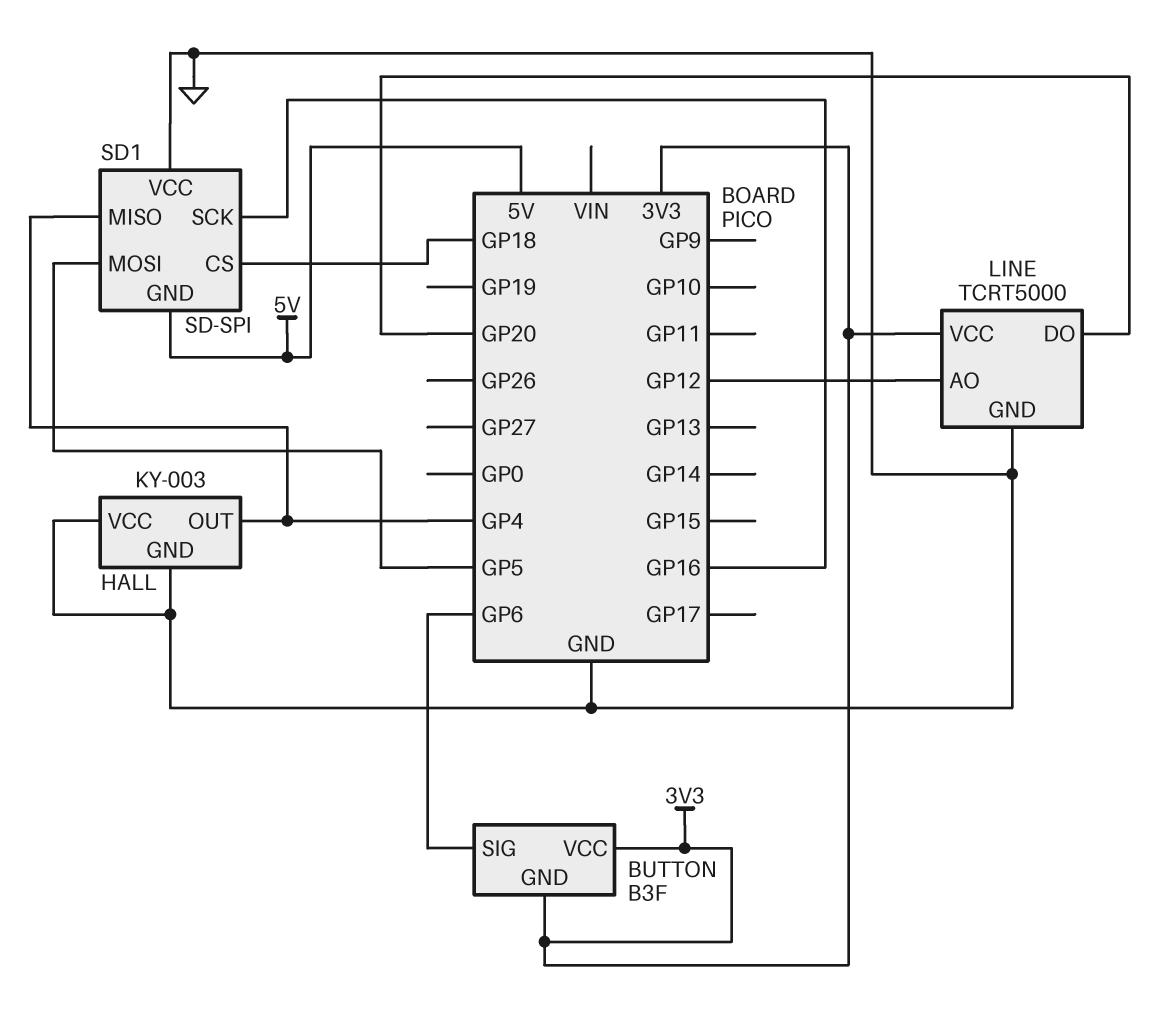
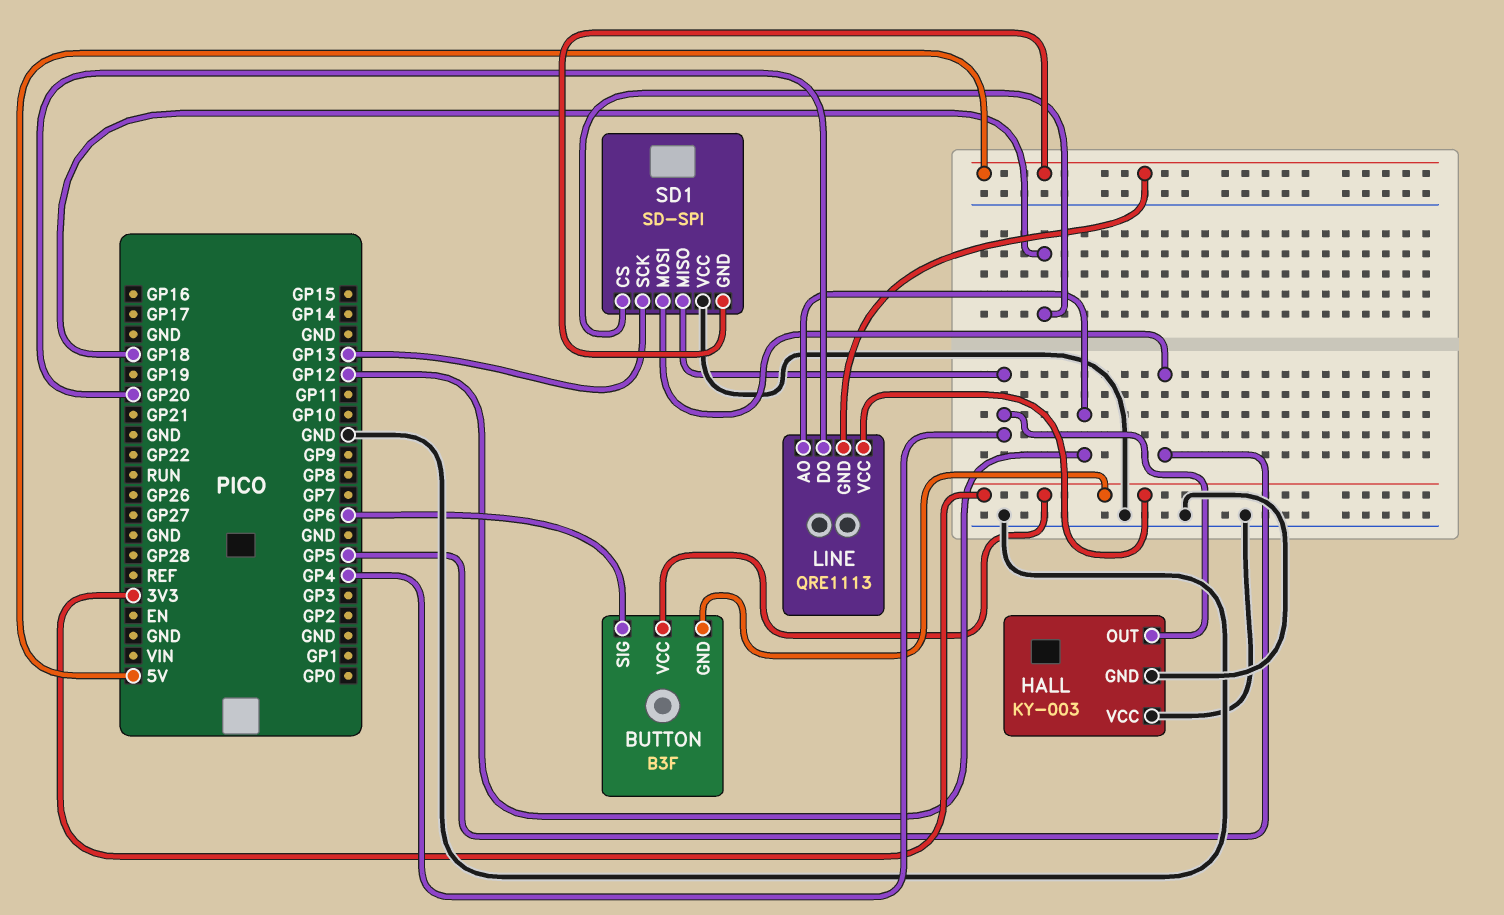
LINE: TCRT5000 -> QRE1113
LINE pin GND: GND -> 5V
SD1 pin SCK: GP16 -> GP13

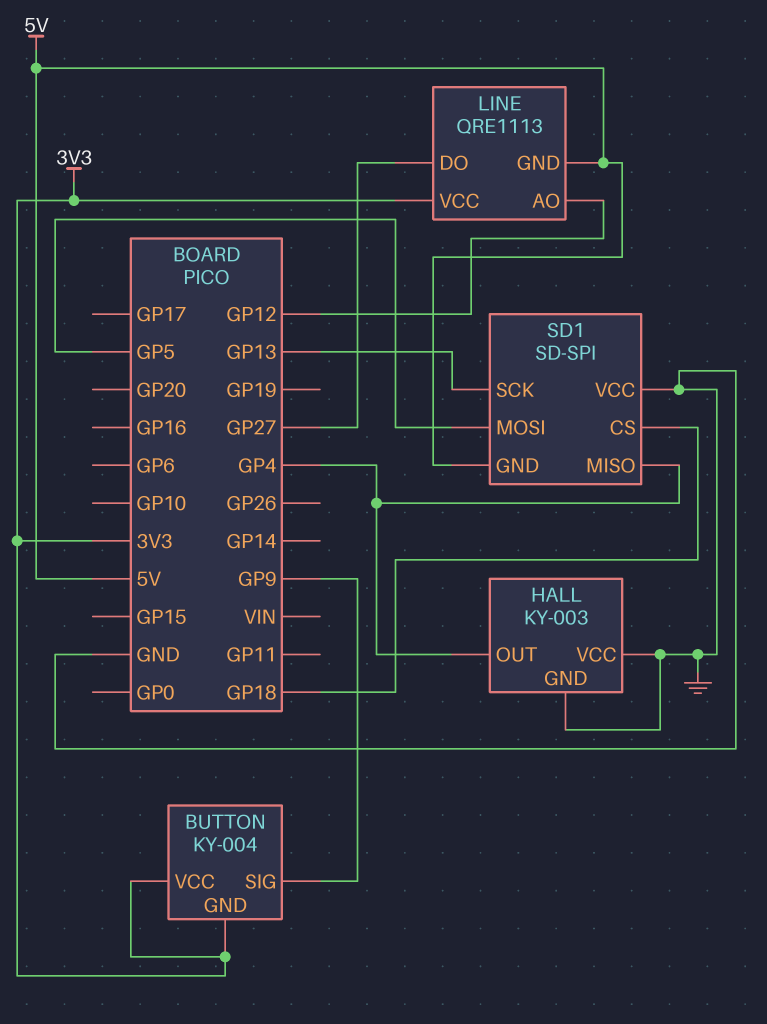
BUTTON: B3F -> KY-004
BUTTON pin SIG: GP6 -> GP9
LINE pin DO: GP20 -> GP27

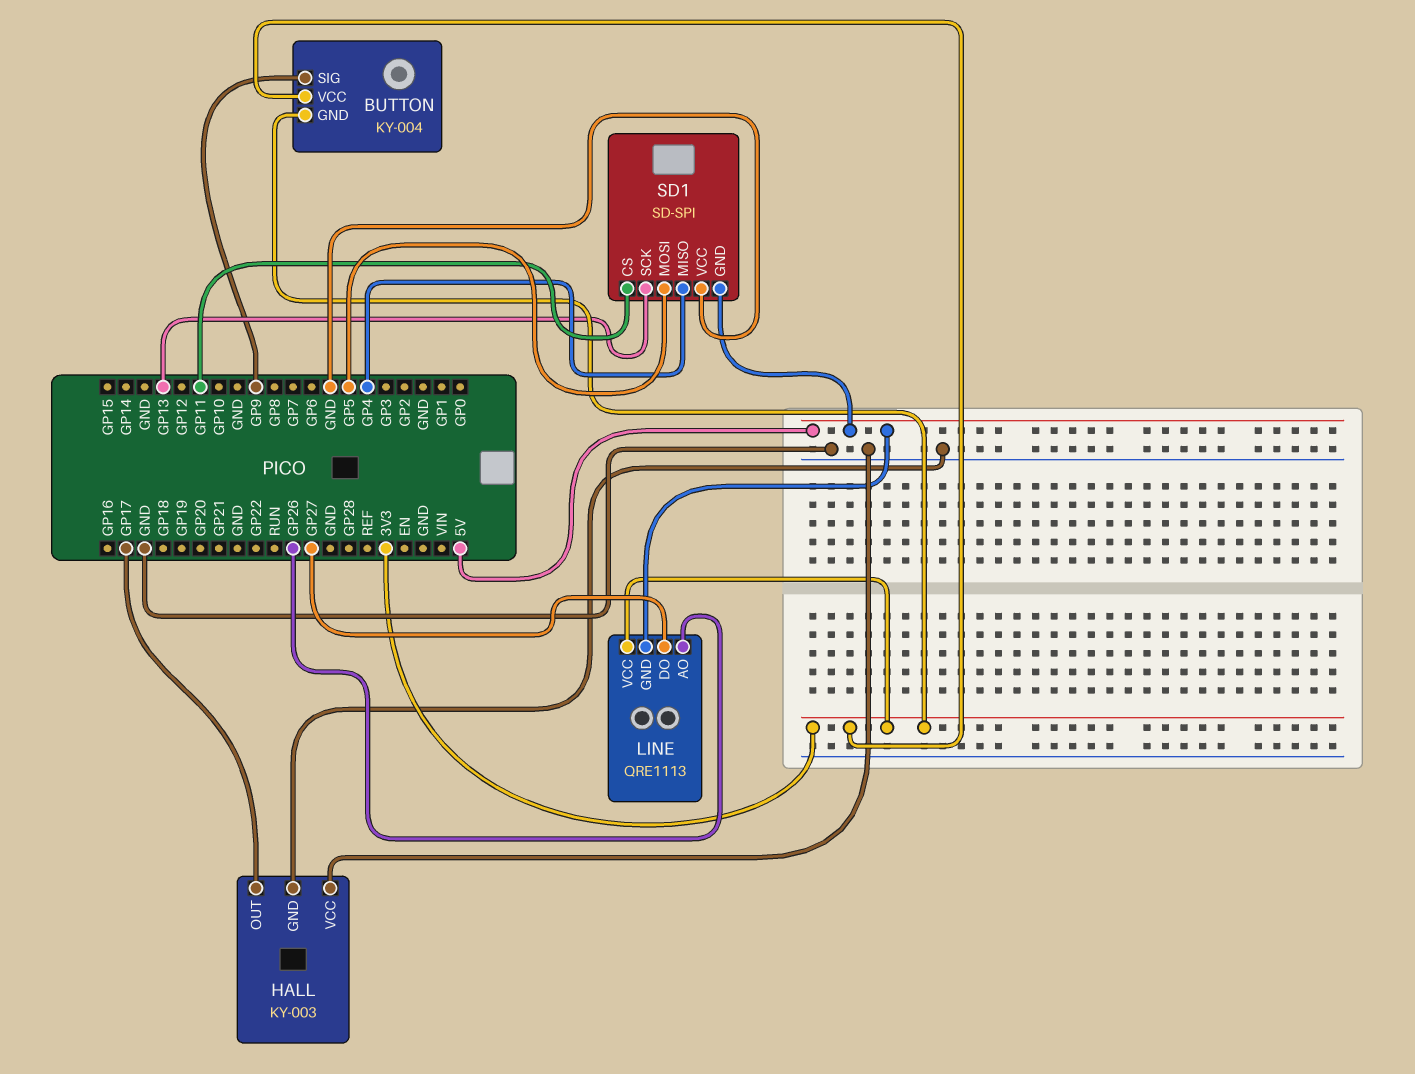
HALL pin OUT: GP4 -> GP17
LINE pin AO: GP12 -> GP26
SD1 pin CS: GP18 -> GP11

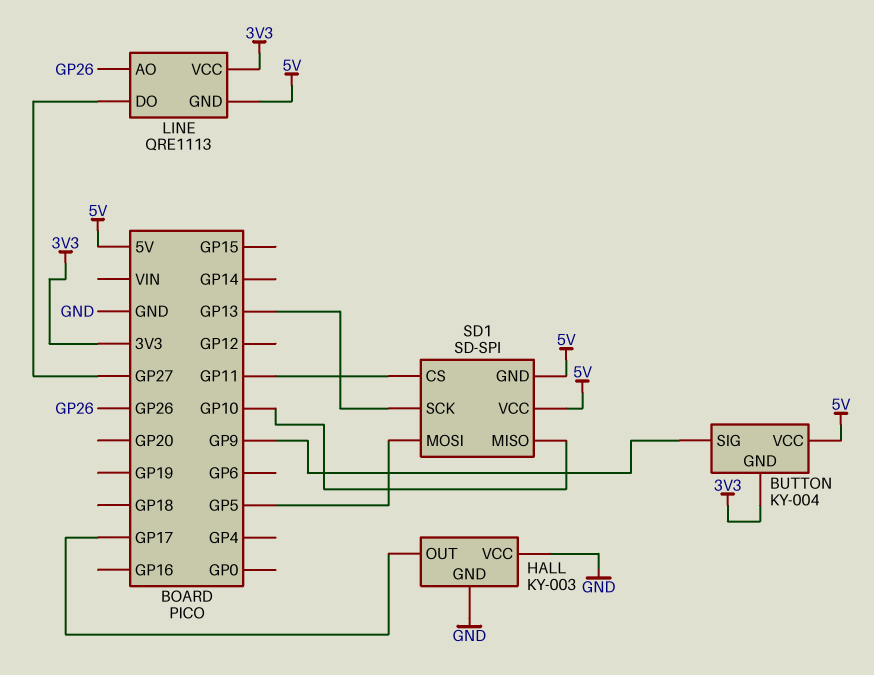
BUTTON pin VCC: 3V3 -> 5V
SD1 pin MISO: GP4 -> GP10
SD1 pin VCC: GND -> 5V

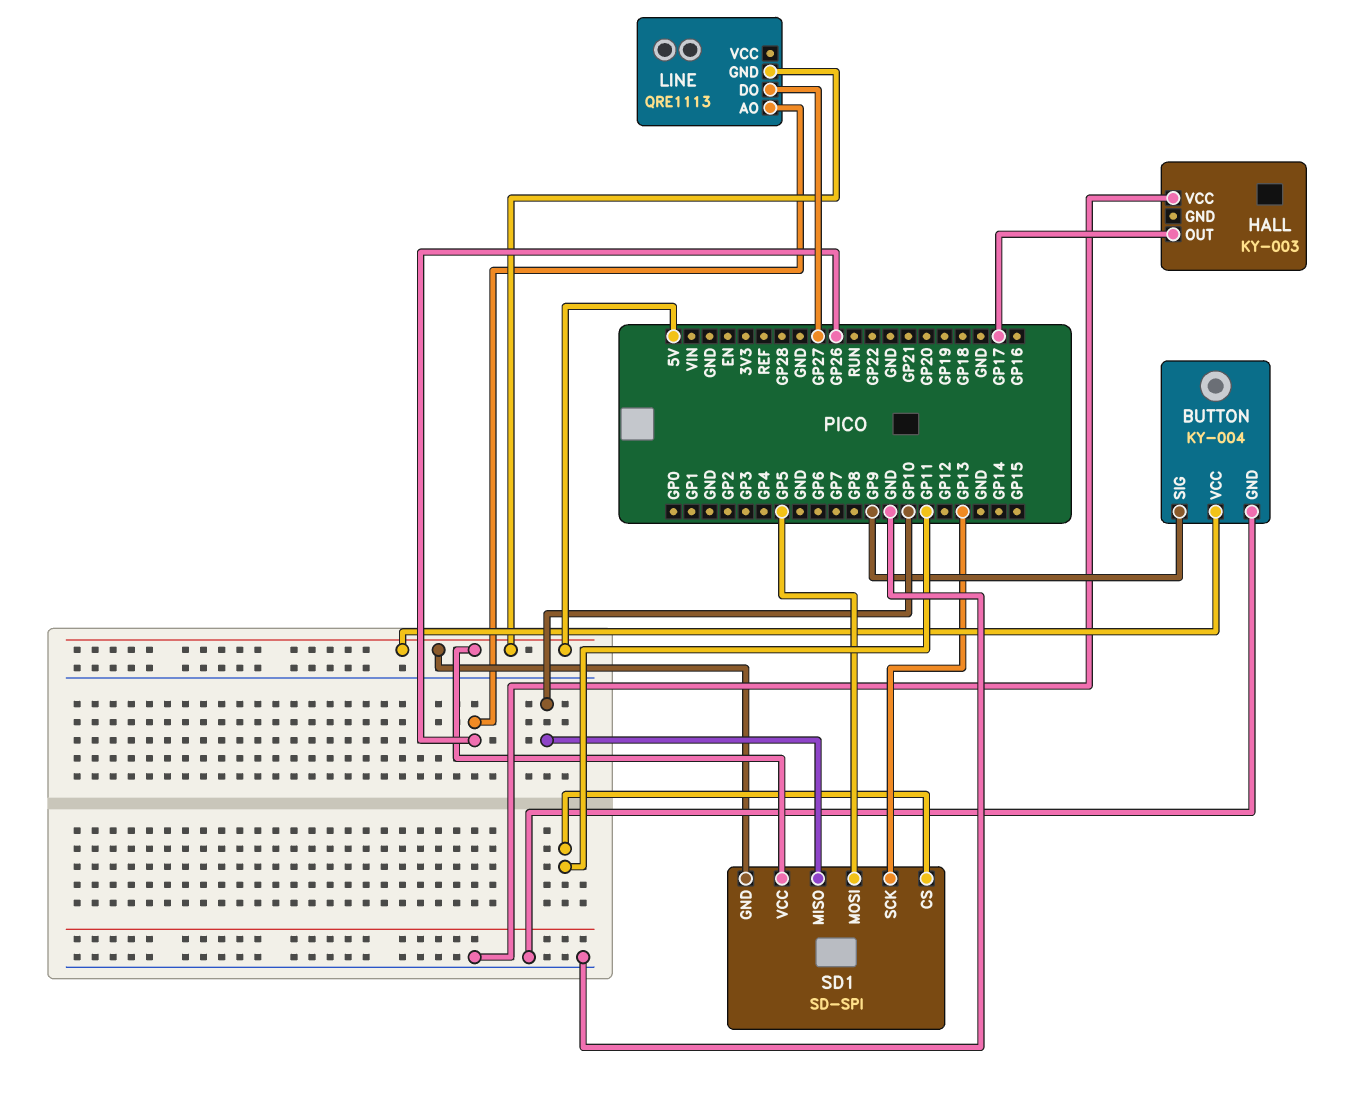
BUTTON pin GND: 3V3 -> GND
HALL pin GND: GND -> none
LINE pin VCC: 3V3 -> none

